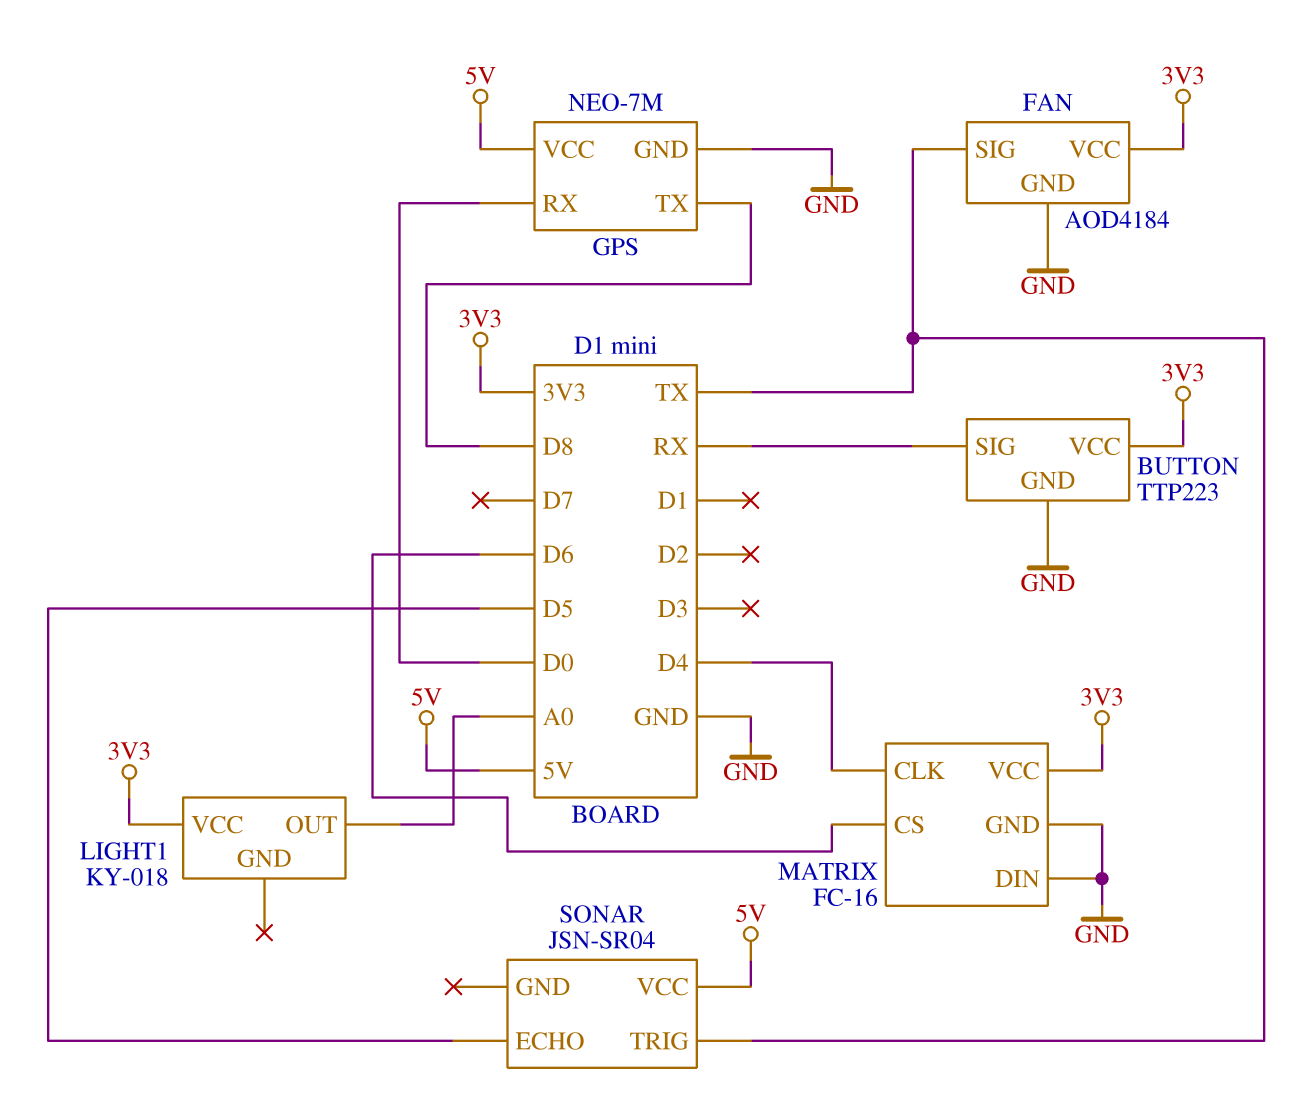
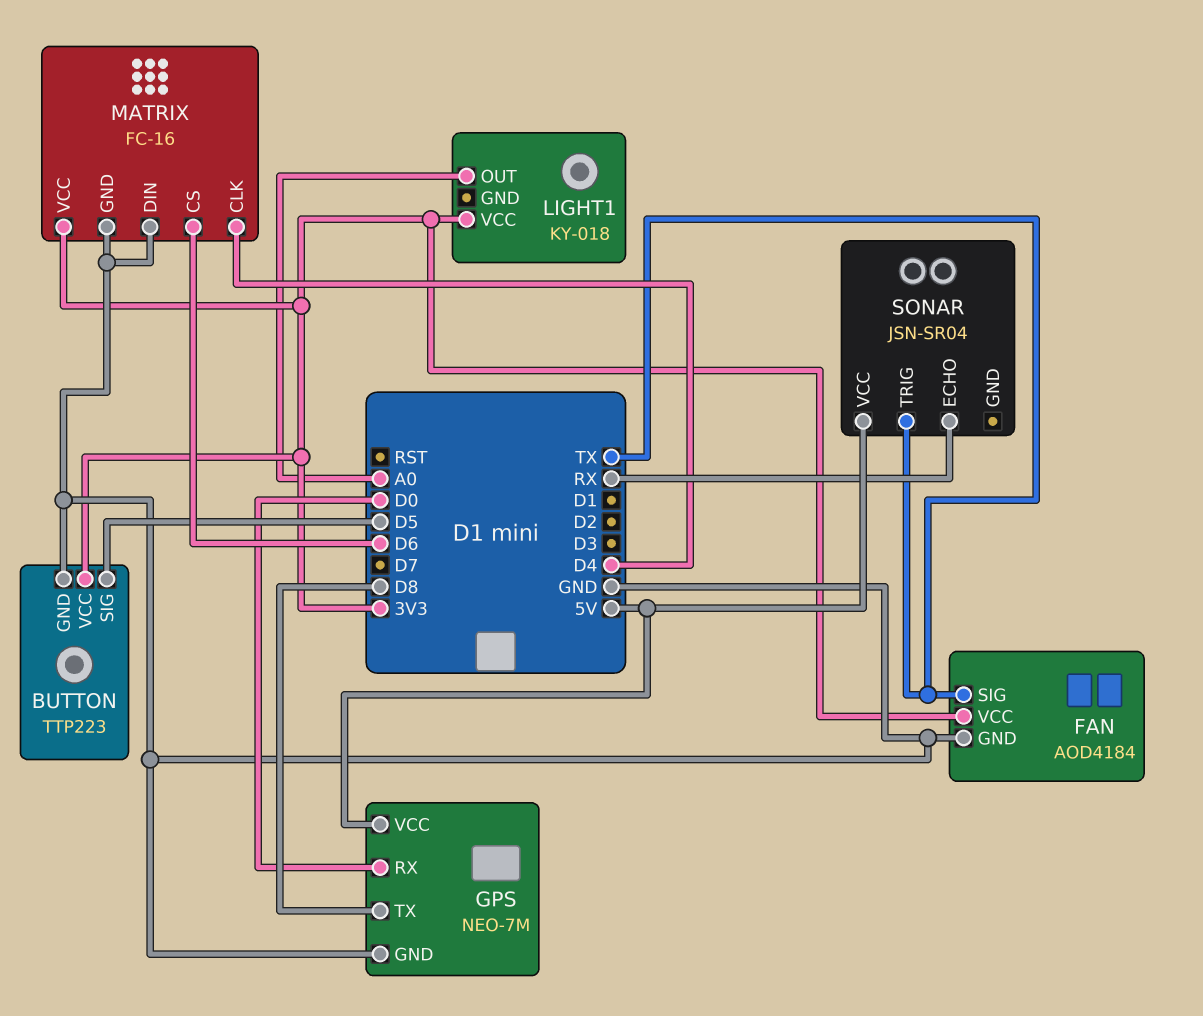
BUTTON pin SIG: RX -> D5
SONAR pin ECHO: D5 -> RX

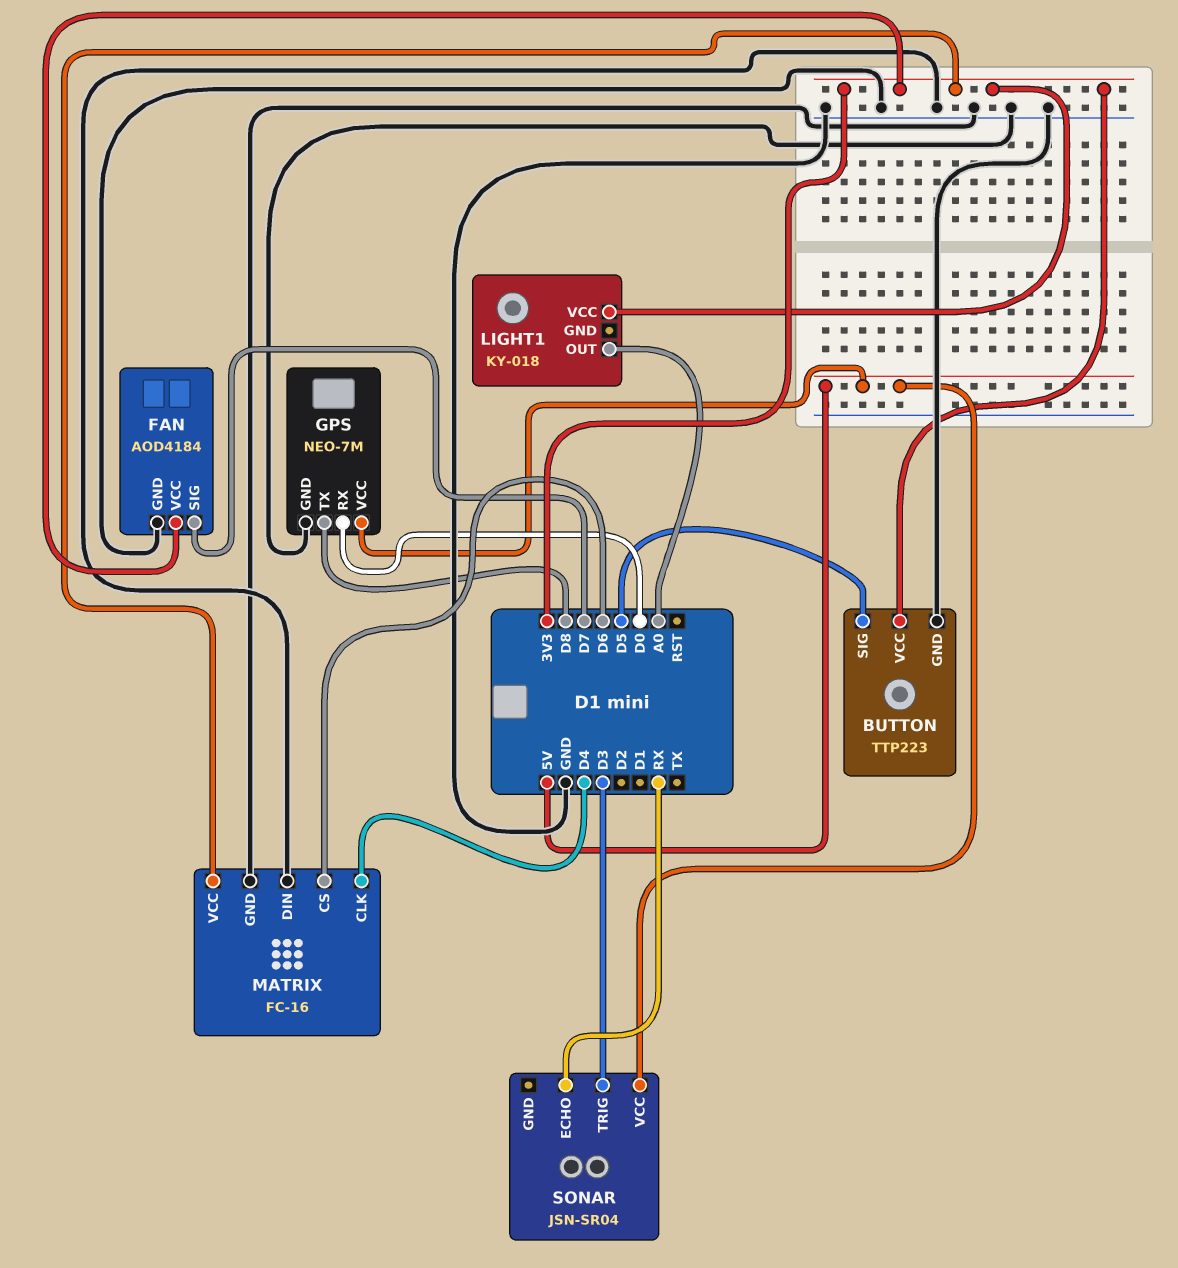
FAN pin SIG: TX -> D7
SONAR pin TRIG: TX -> D3

